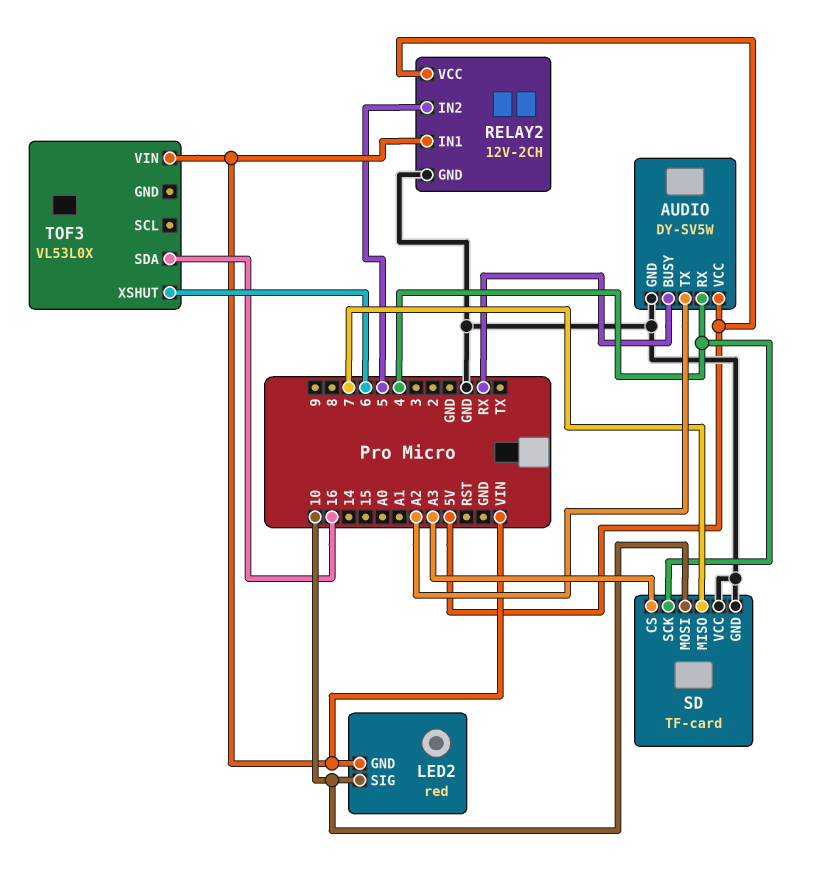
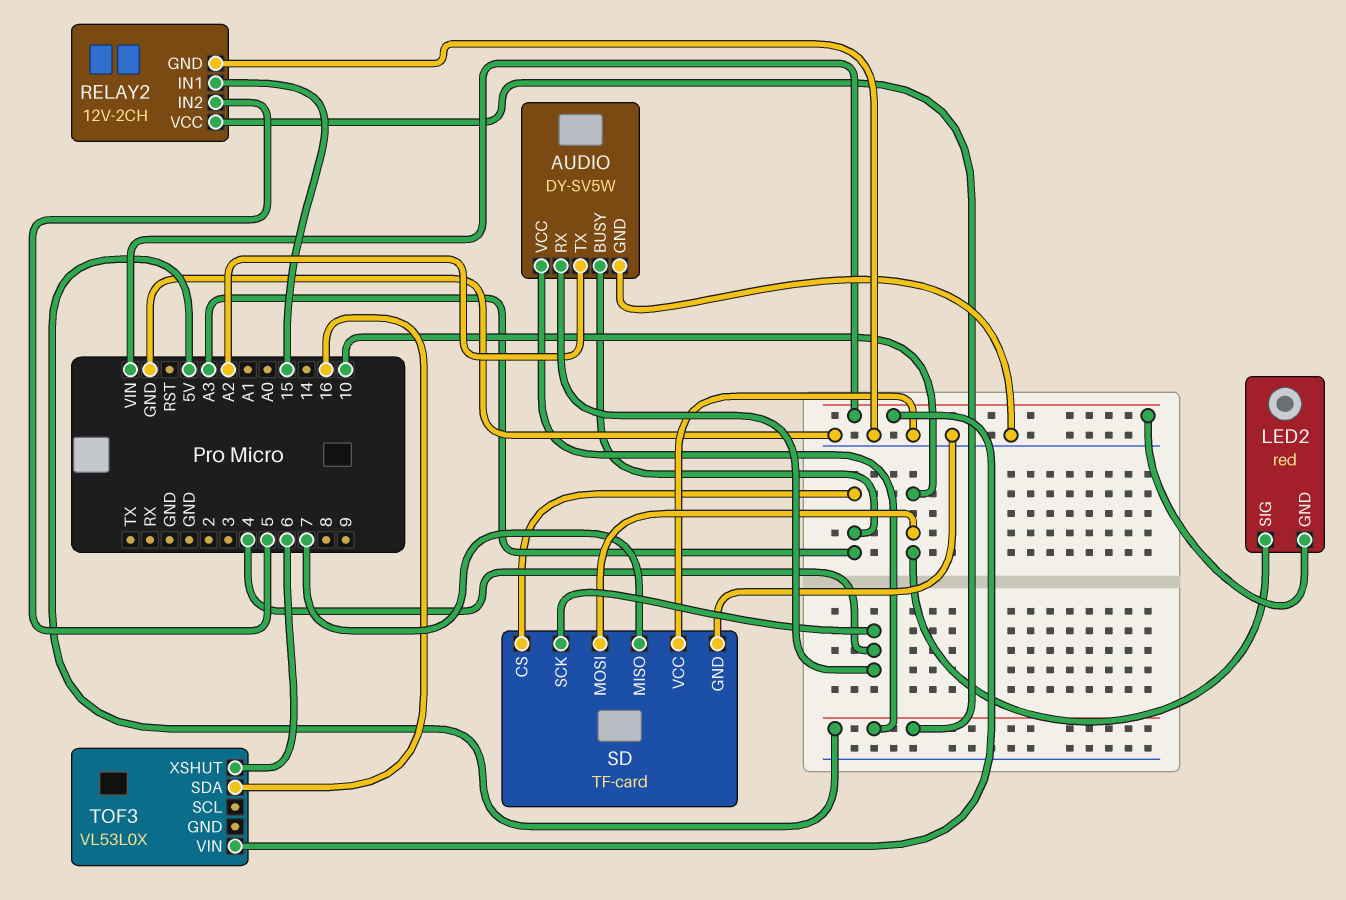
AUDIO pin BUSY: RX -> A3
RELAY2 pin IN1: VIN -> 15

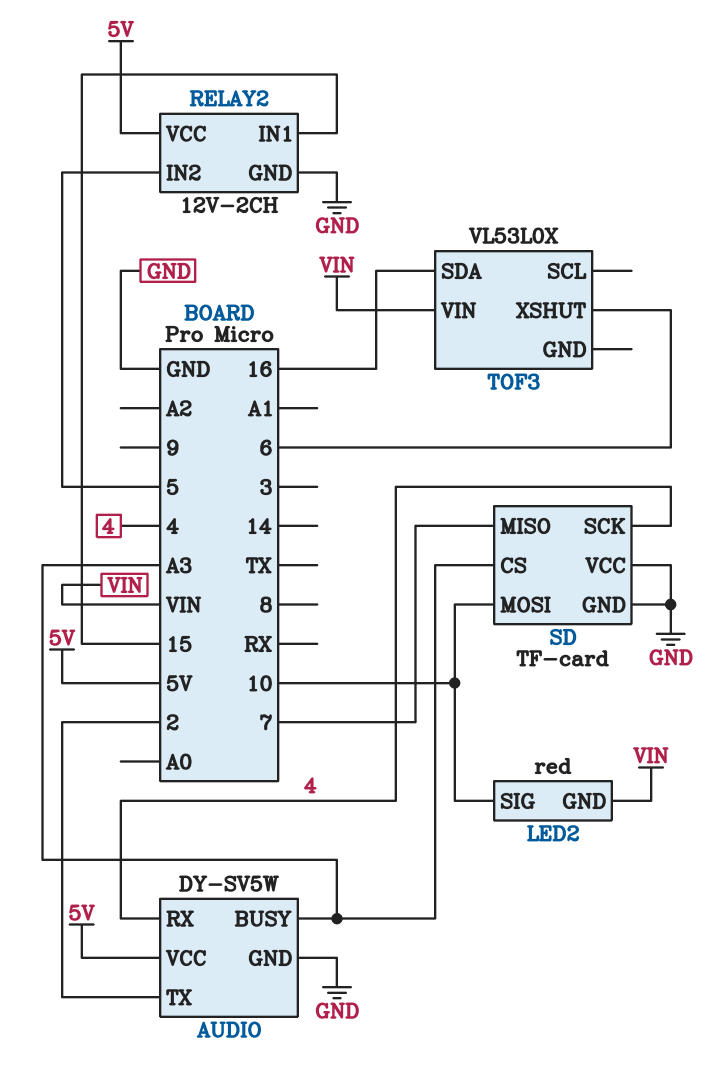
AUDIO pin TX: A2 -> 2

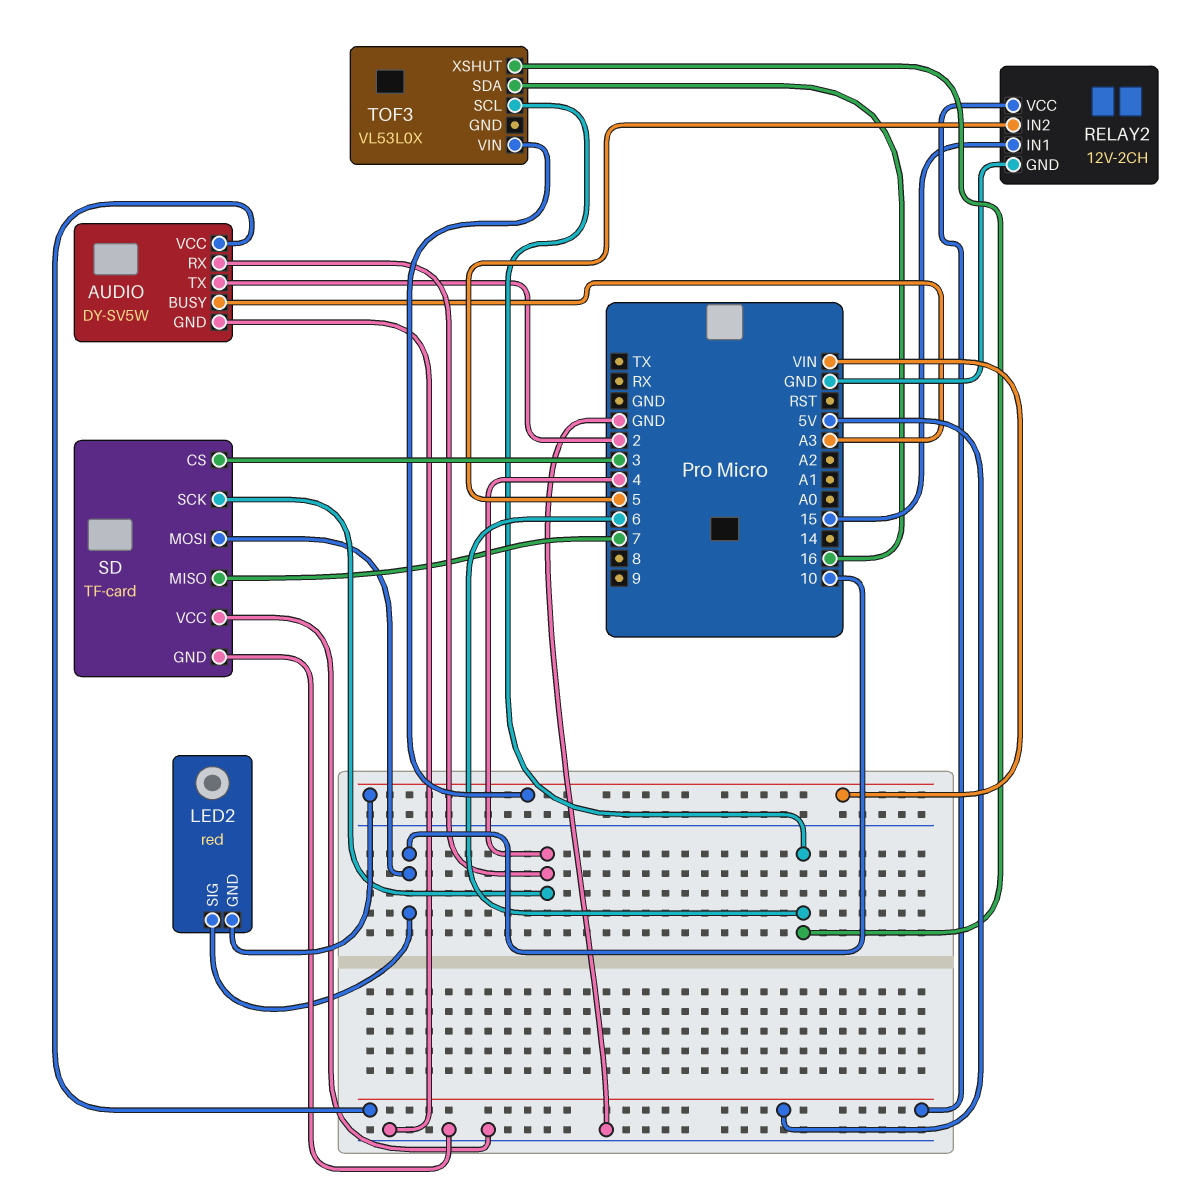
SD pin CS: A3 -> 3
TOF3 pin SCL: none -> 6

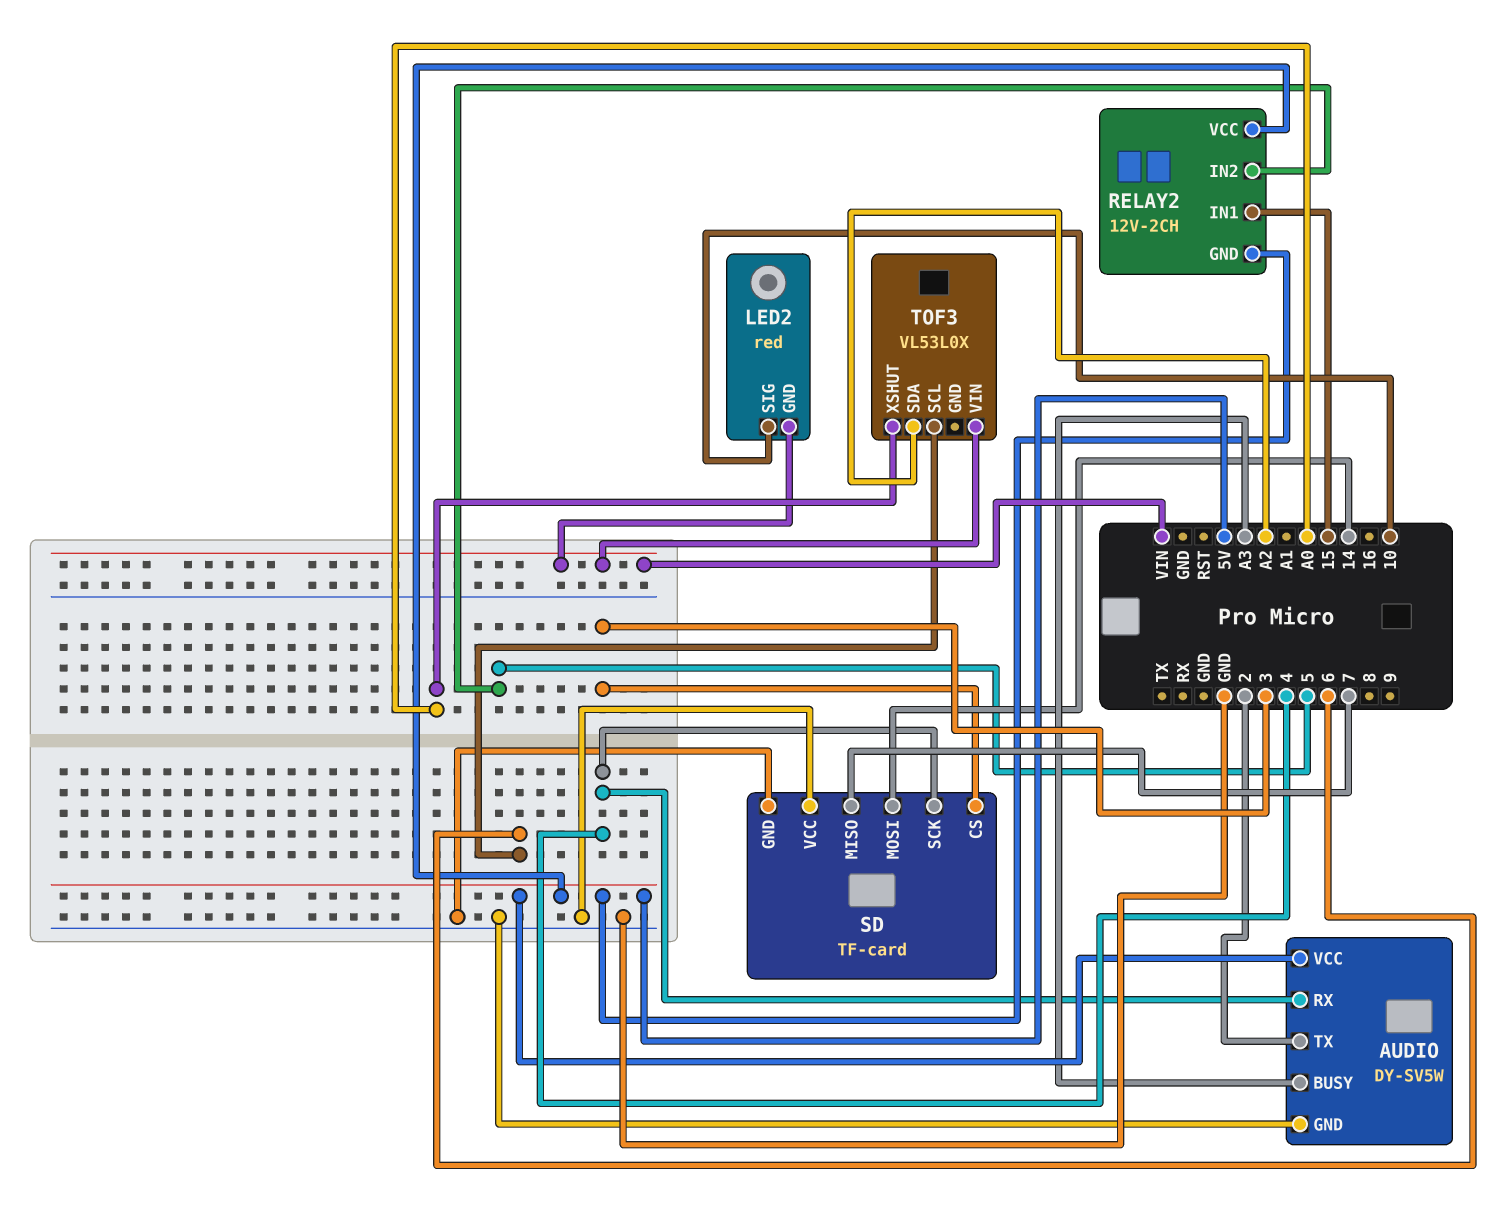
RELAY2 pin GND: GND -> 5V
SD pin MOSI: 10 -> 14
TOF3 pin SDA: 16 -> A2
TOF3 pin XSHUT: 6 -> A0

